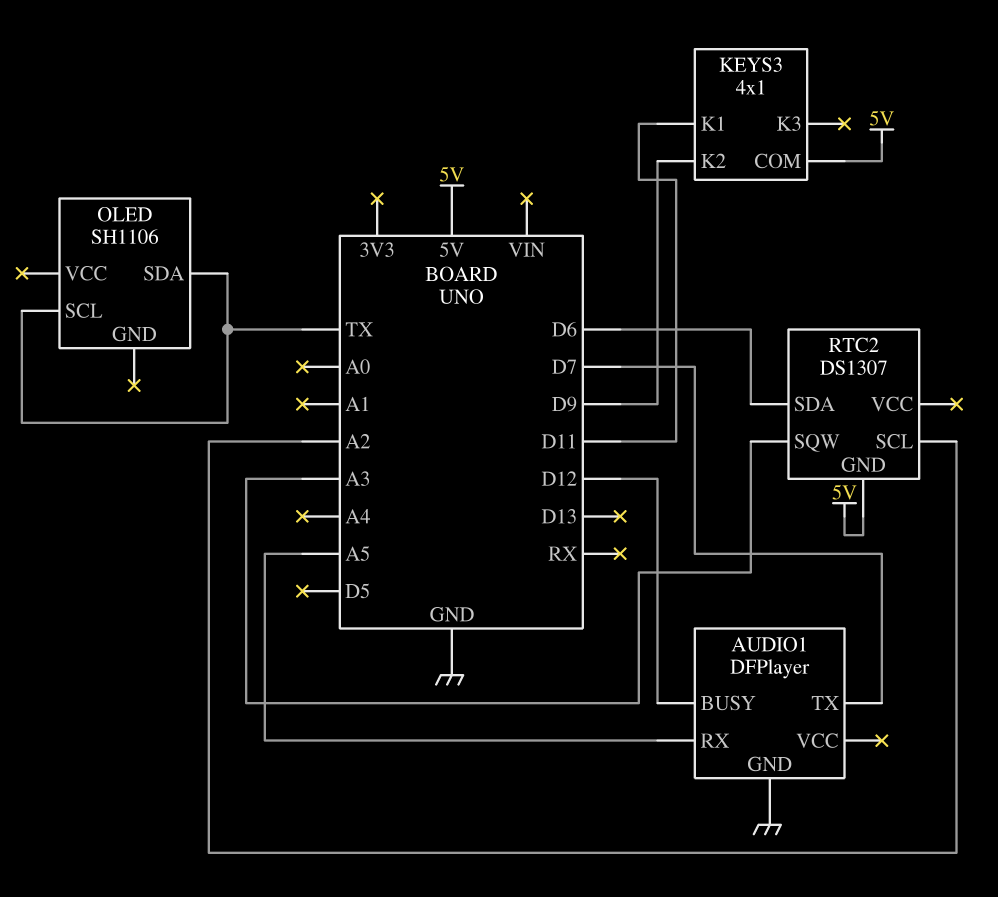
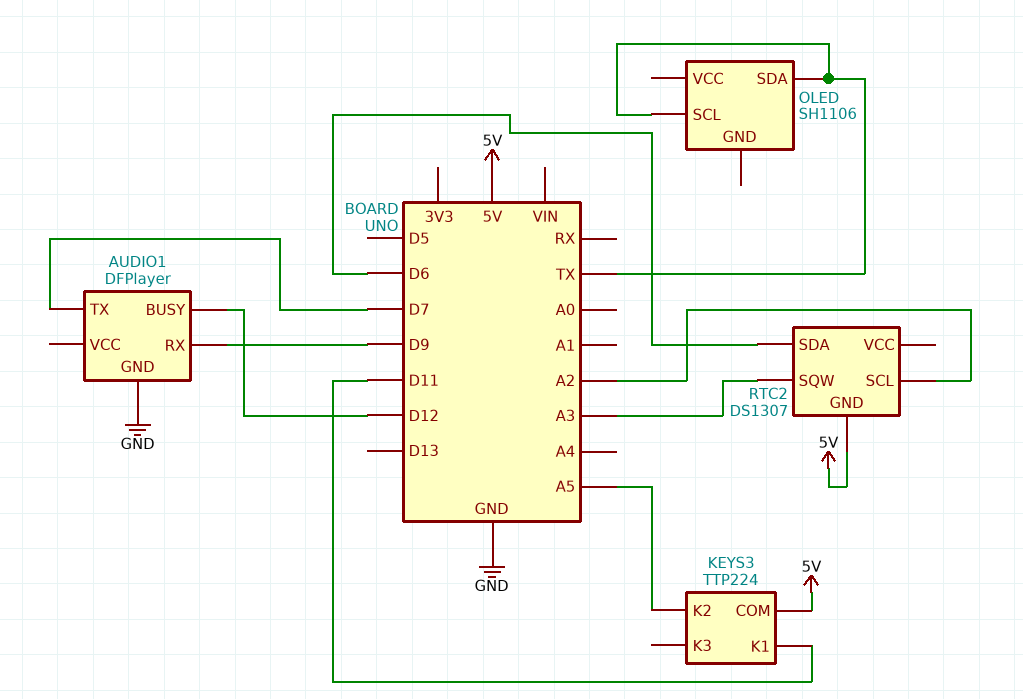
AUDIO1 pin RX: A5 -> D9
KEYS3: 4x1 -> TTP224
KEYS3 pin K2: D9 -> A5

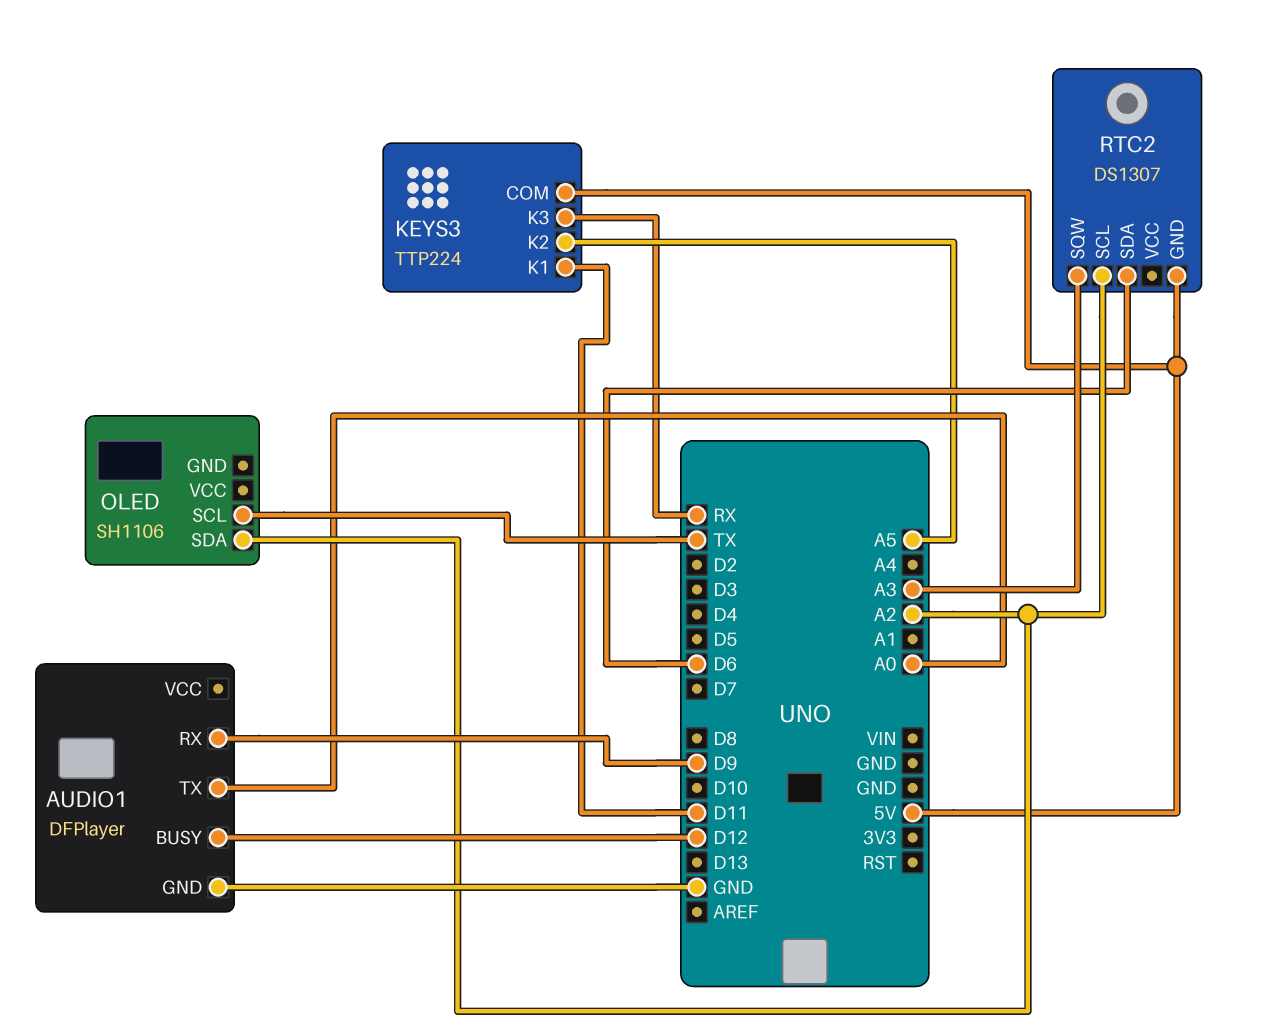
AUDIO1 pin TX: D7 -> A0
KEYS3 pin K3: none -> RX
OLED pin SDA: TX -> A2

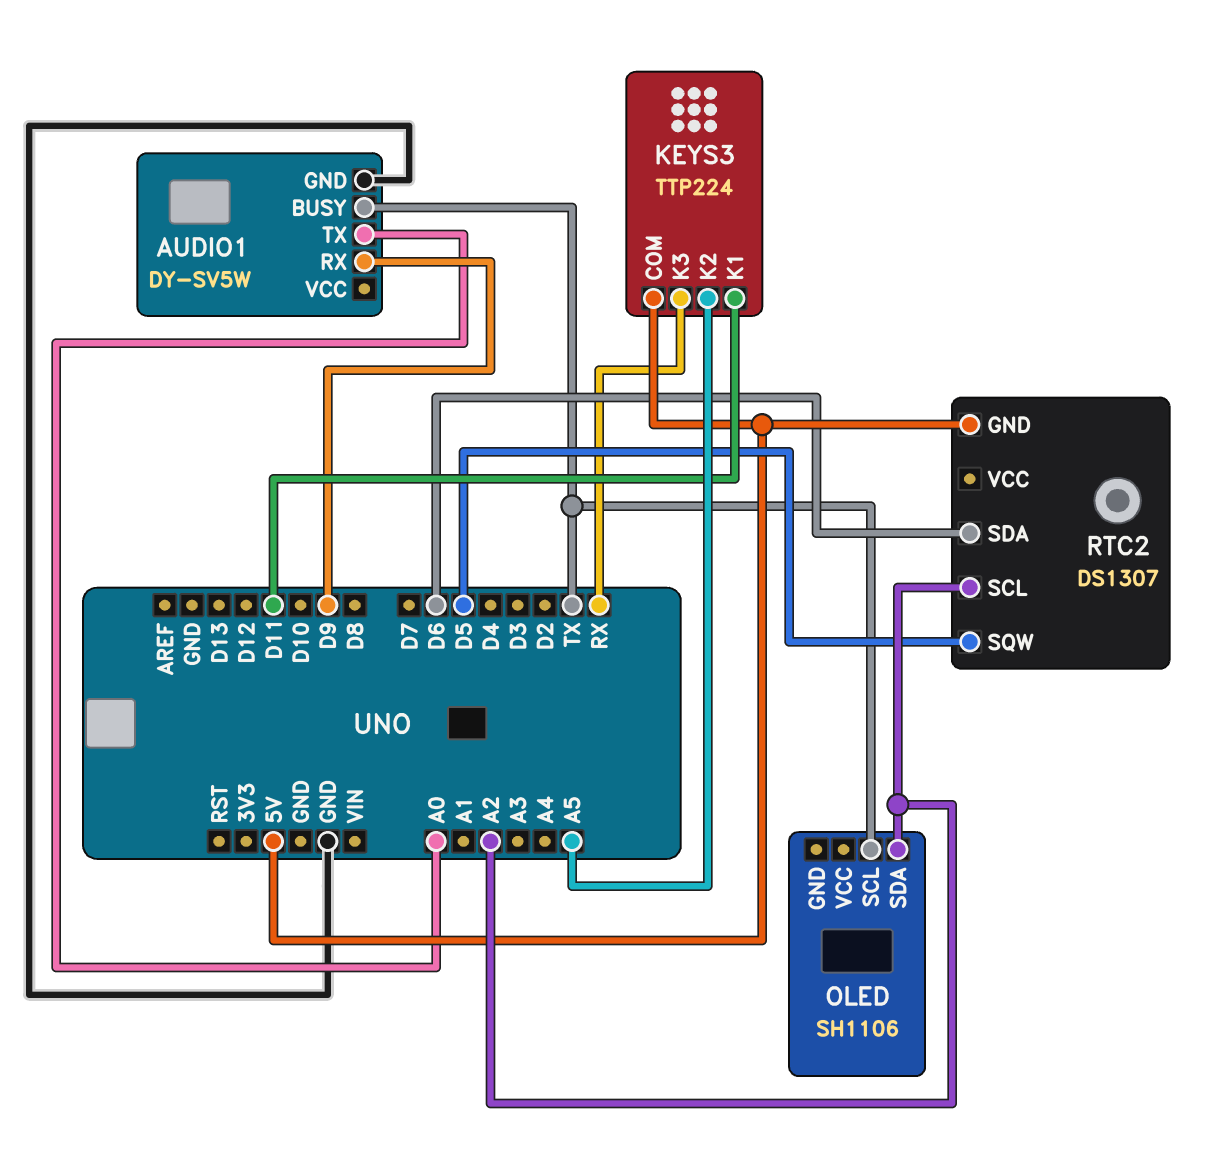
AUDIO1: DFPlayer -> DY-SV5W
AUDIO1 pin BUSY: D12 -> TX
RTC2 pin SQW: A3 -> D5

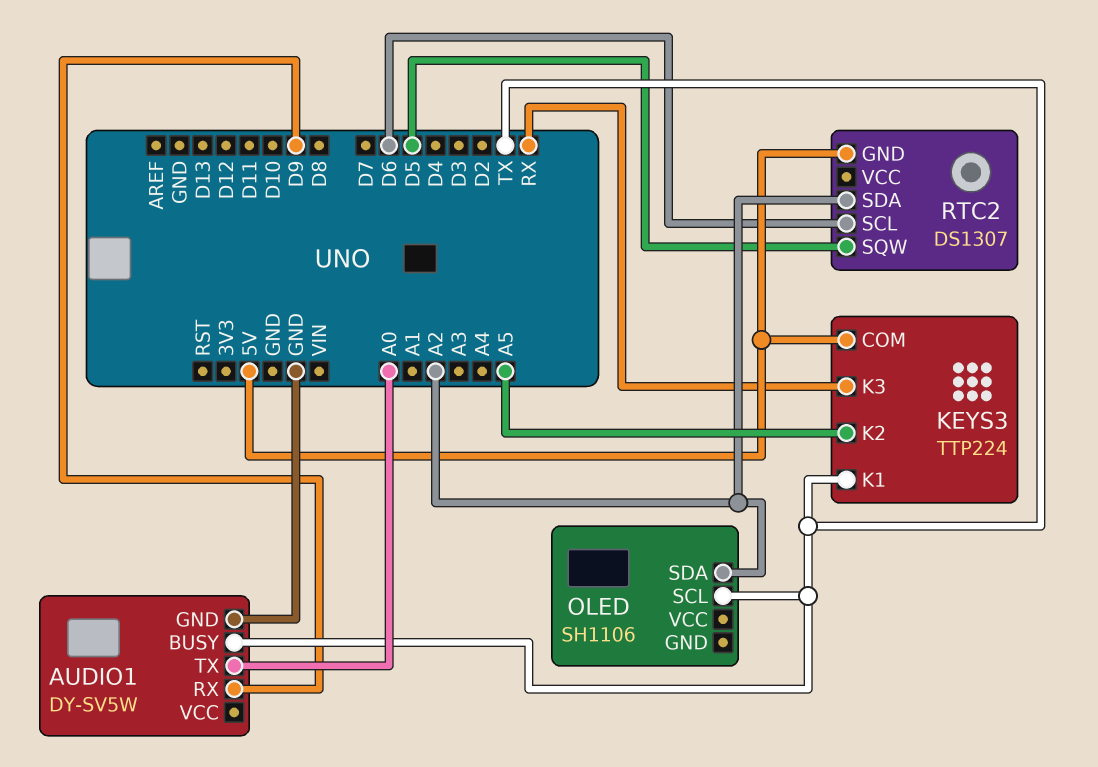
KEYS3 pin K1: D11 -> TX
RTC2 pin SCL: A2 -> D6
RTC2 pin SDA: D6 -> A2

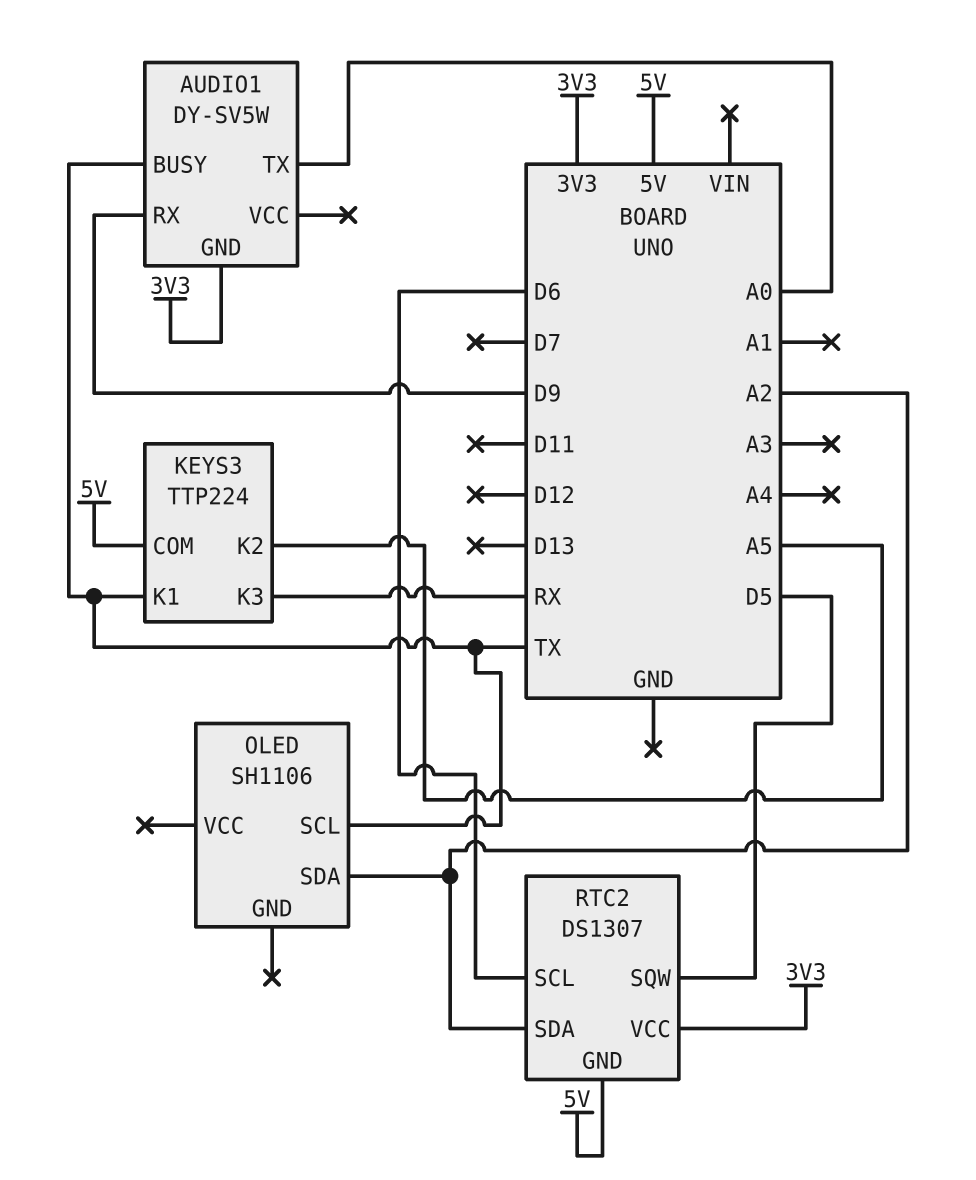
AUDIO1 pin GND: GND -> 3V3
RTC2 pin VCC: none -> 3V3

